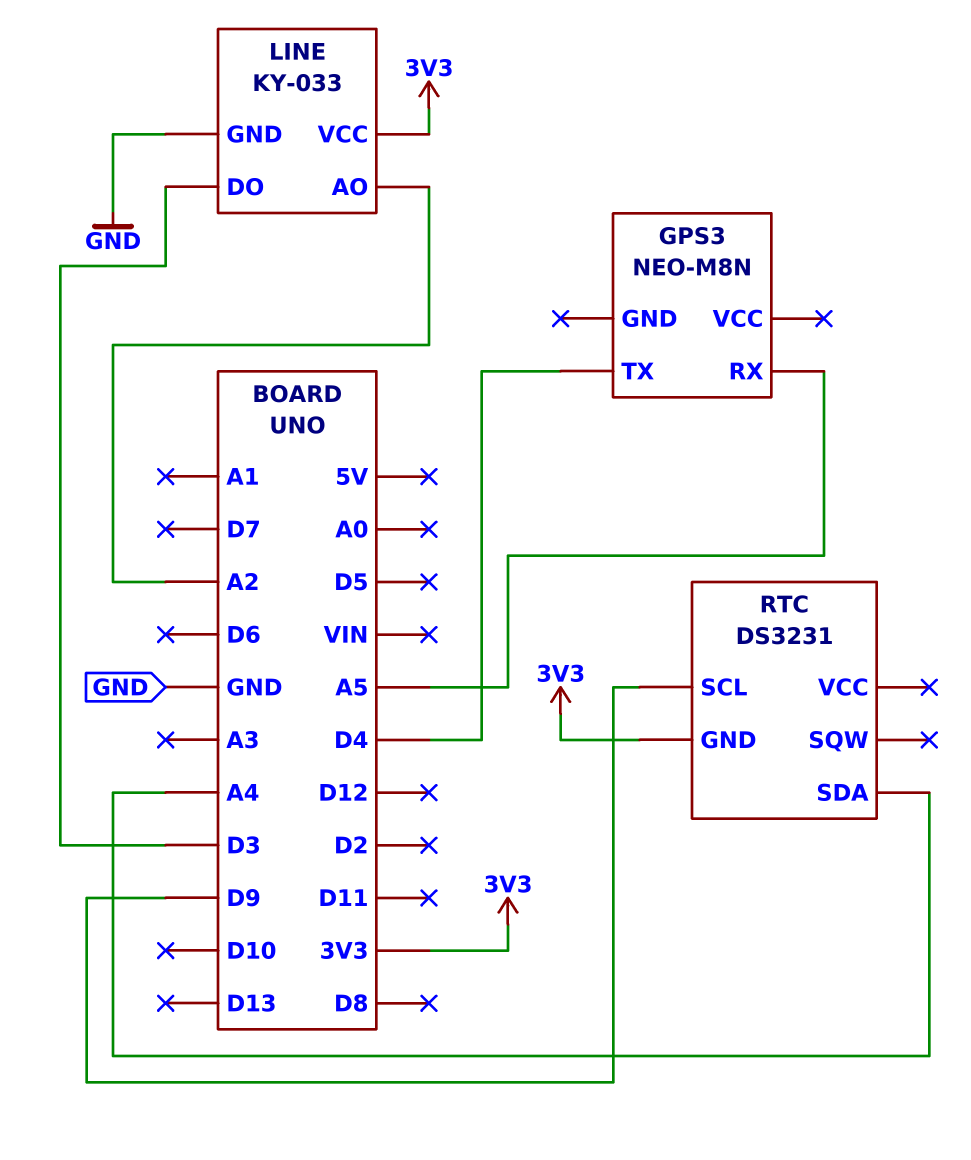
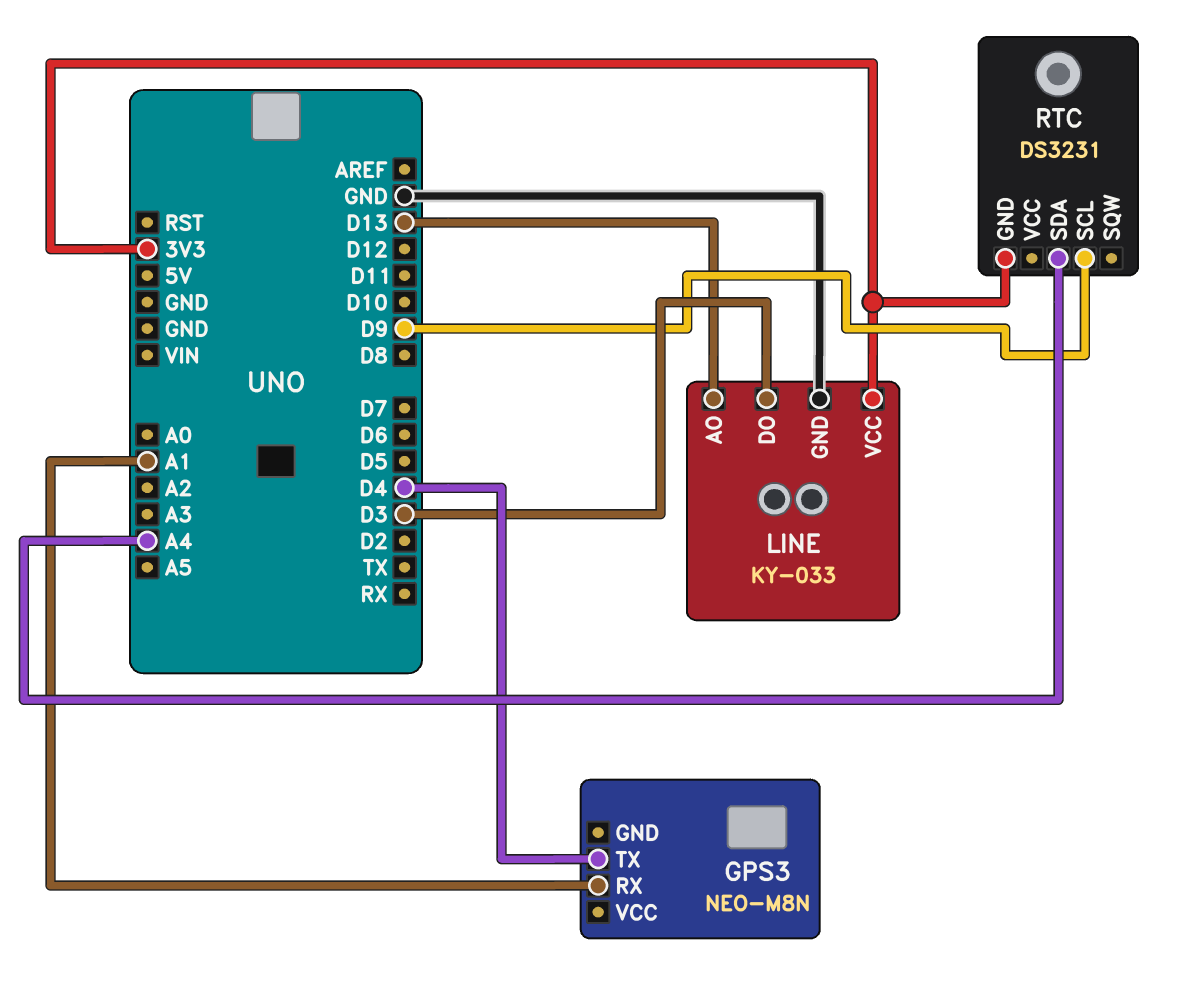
GPS3 pin RX: A5 -> A1
LINE pin AO: A2 -> D13

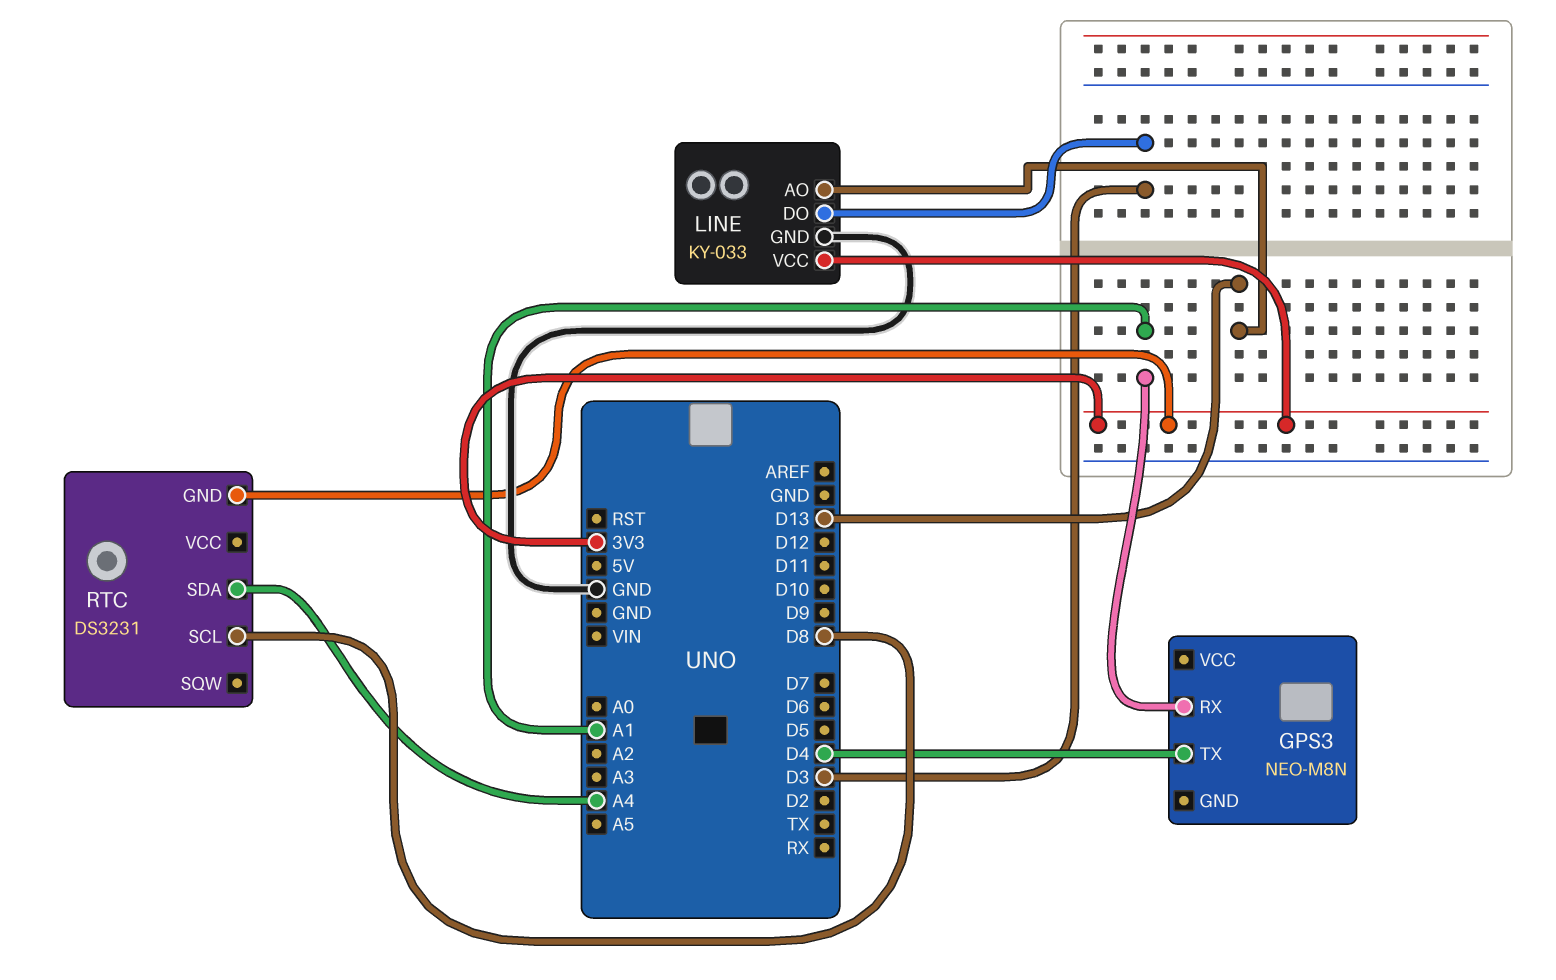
RTC pin SCL: D9 -> D8

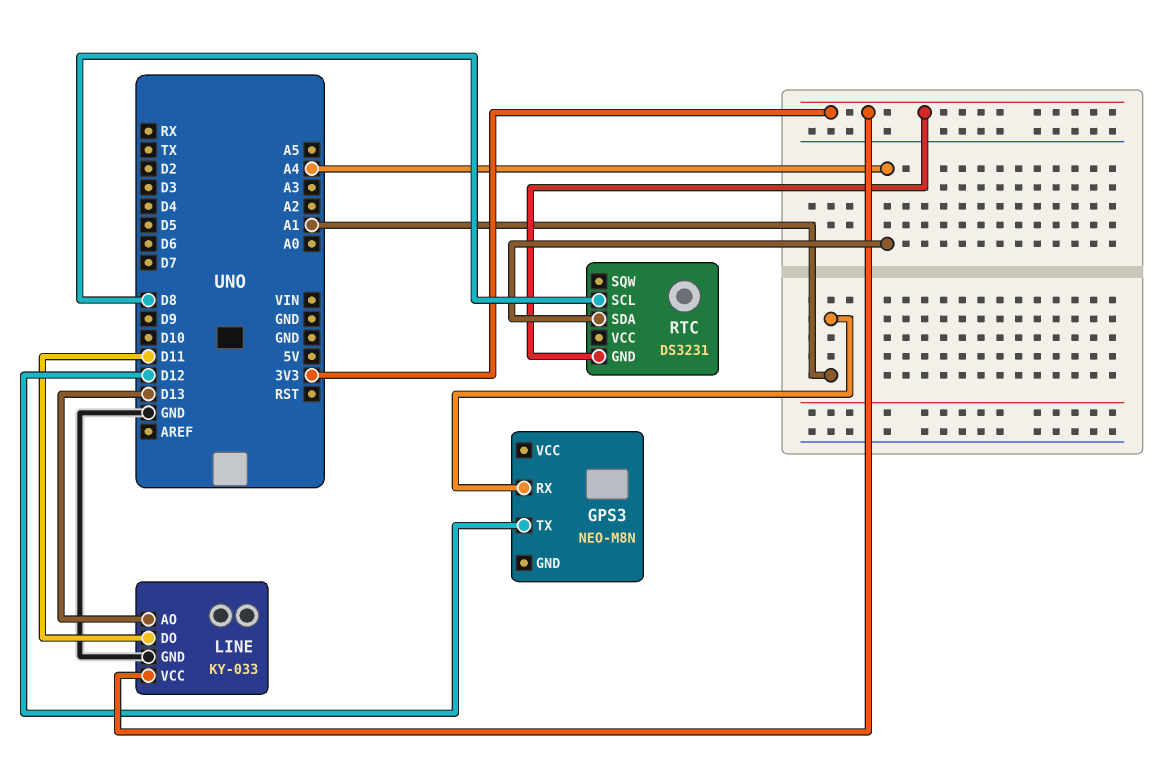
GPS3 pin TX: D4 -> D12
LINE pin DO: D3 -> D11

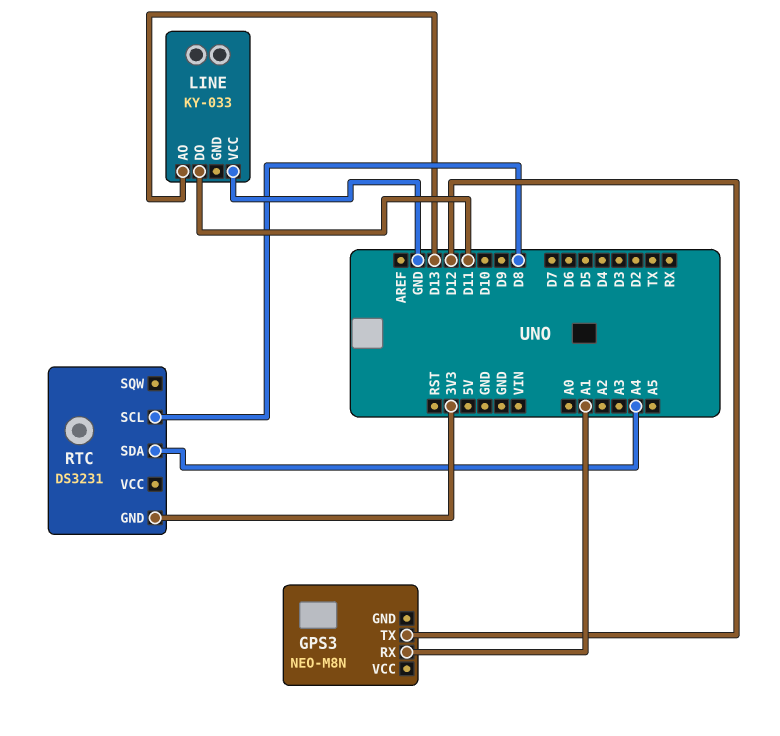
LINE pin GND: GND -> none
LINE pin VCC: 3V3 -> GND

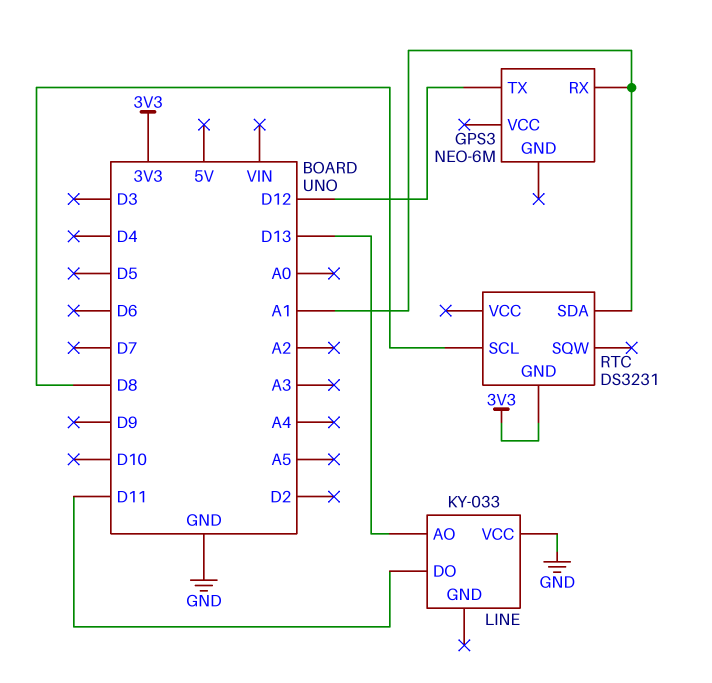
GPS3: NEO-M8N -> NEO-6M
RTC pin SDA: A4 -> A1

